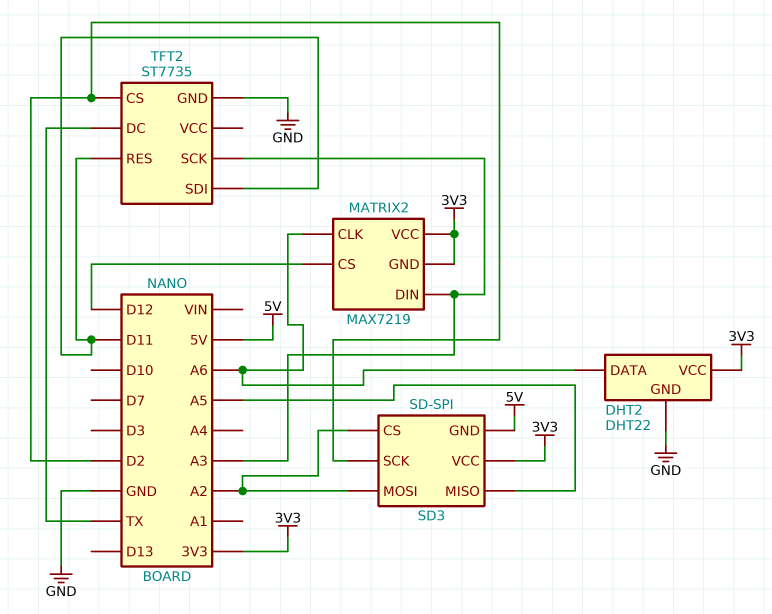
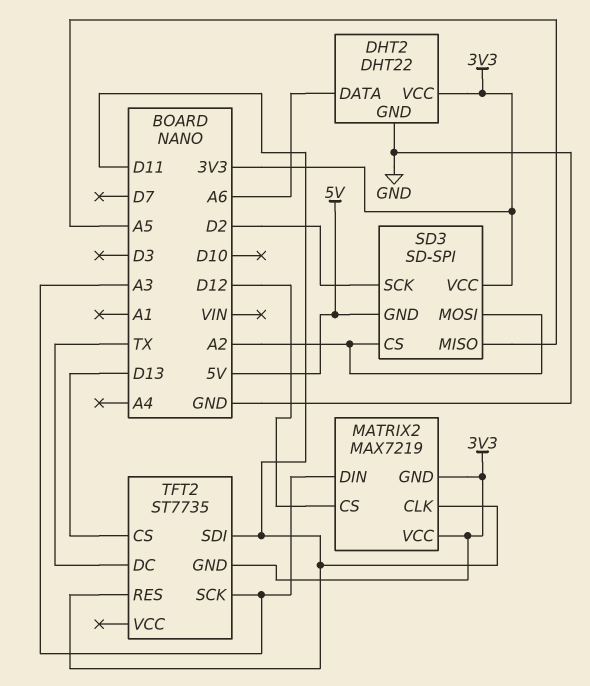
MATRIX2 pin CLK: A6 -> D11
TFT2 pin CS: D2 -> D13
TFT2 pin GND: GND -> 3V3

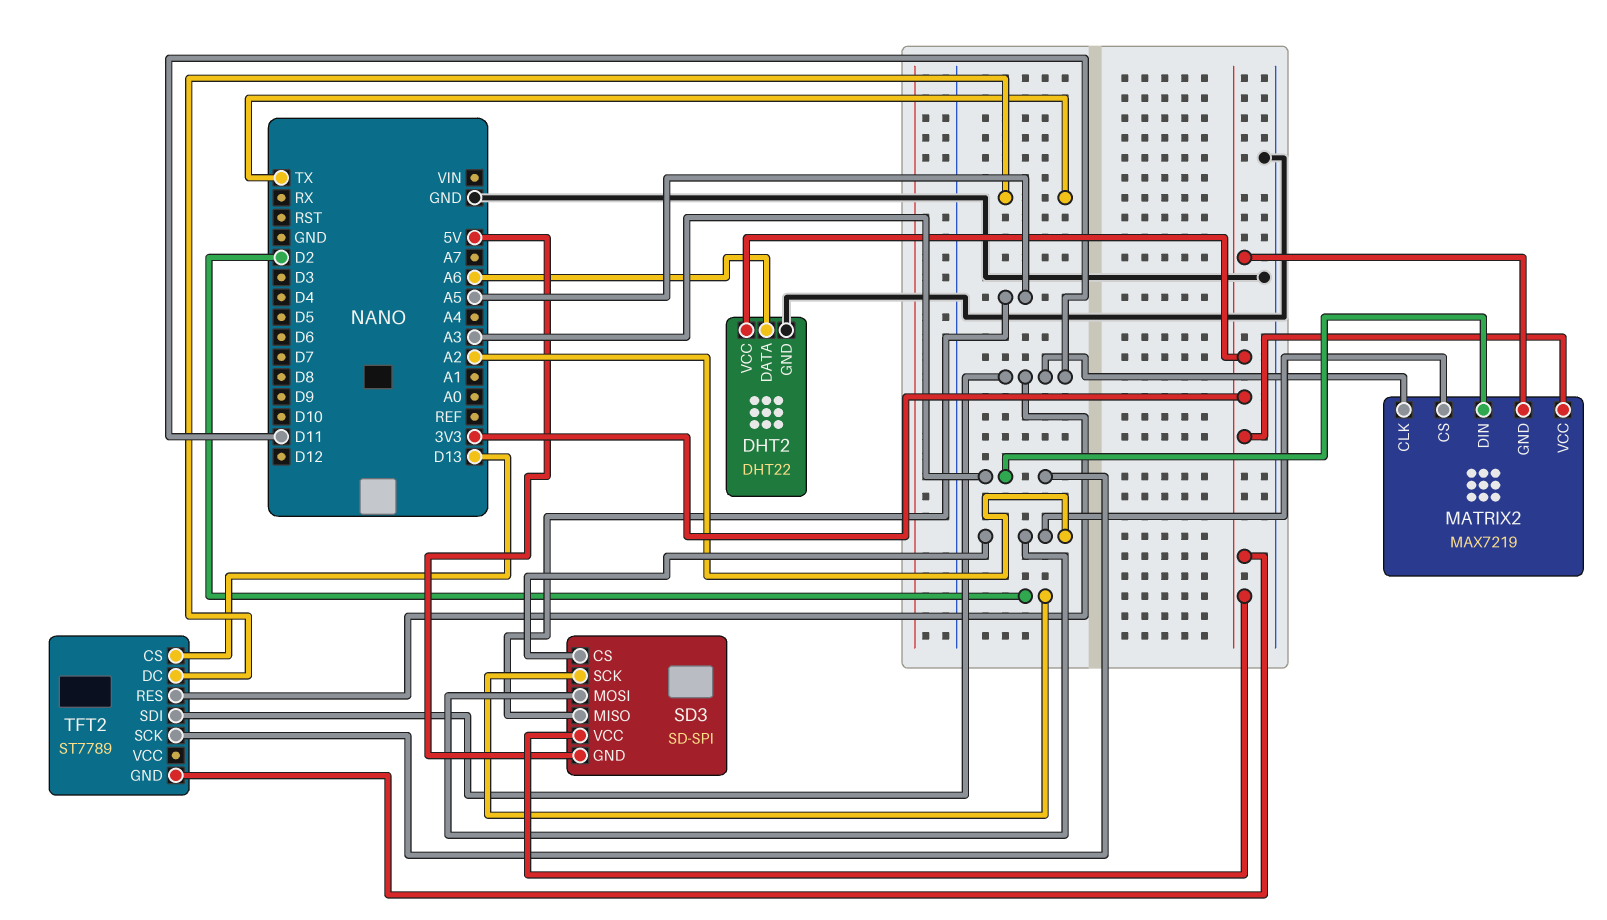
MATRIX2 pin CS: D12 -> A2
TFT2: ST7735 -> ST7789

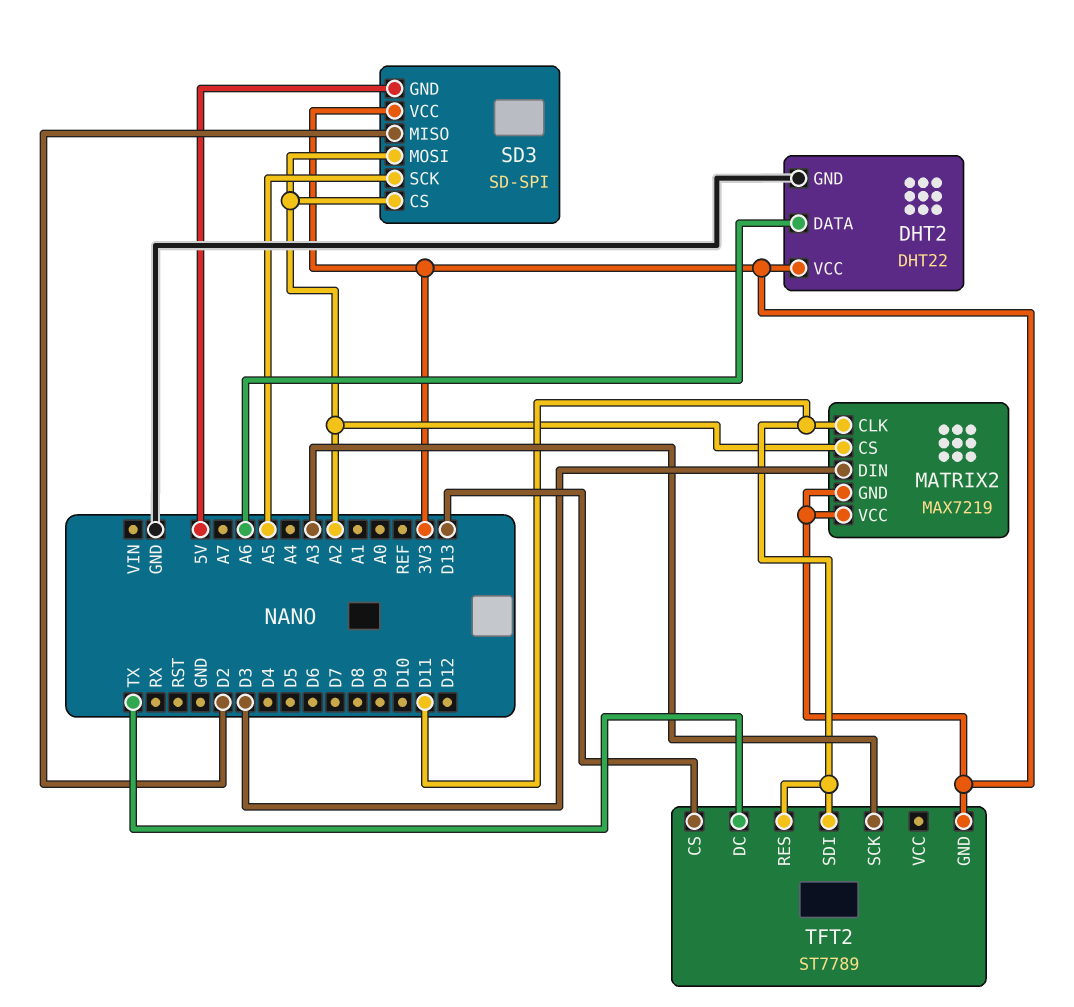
MATRIX2 pin DIN: A3 -> D3
SD3 pin MISO: A5 -> D2
SD3 pin SCK: D2 -> A5

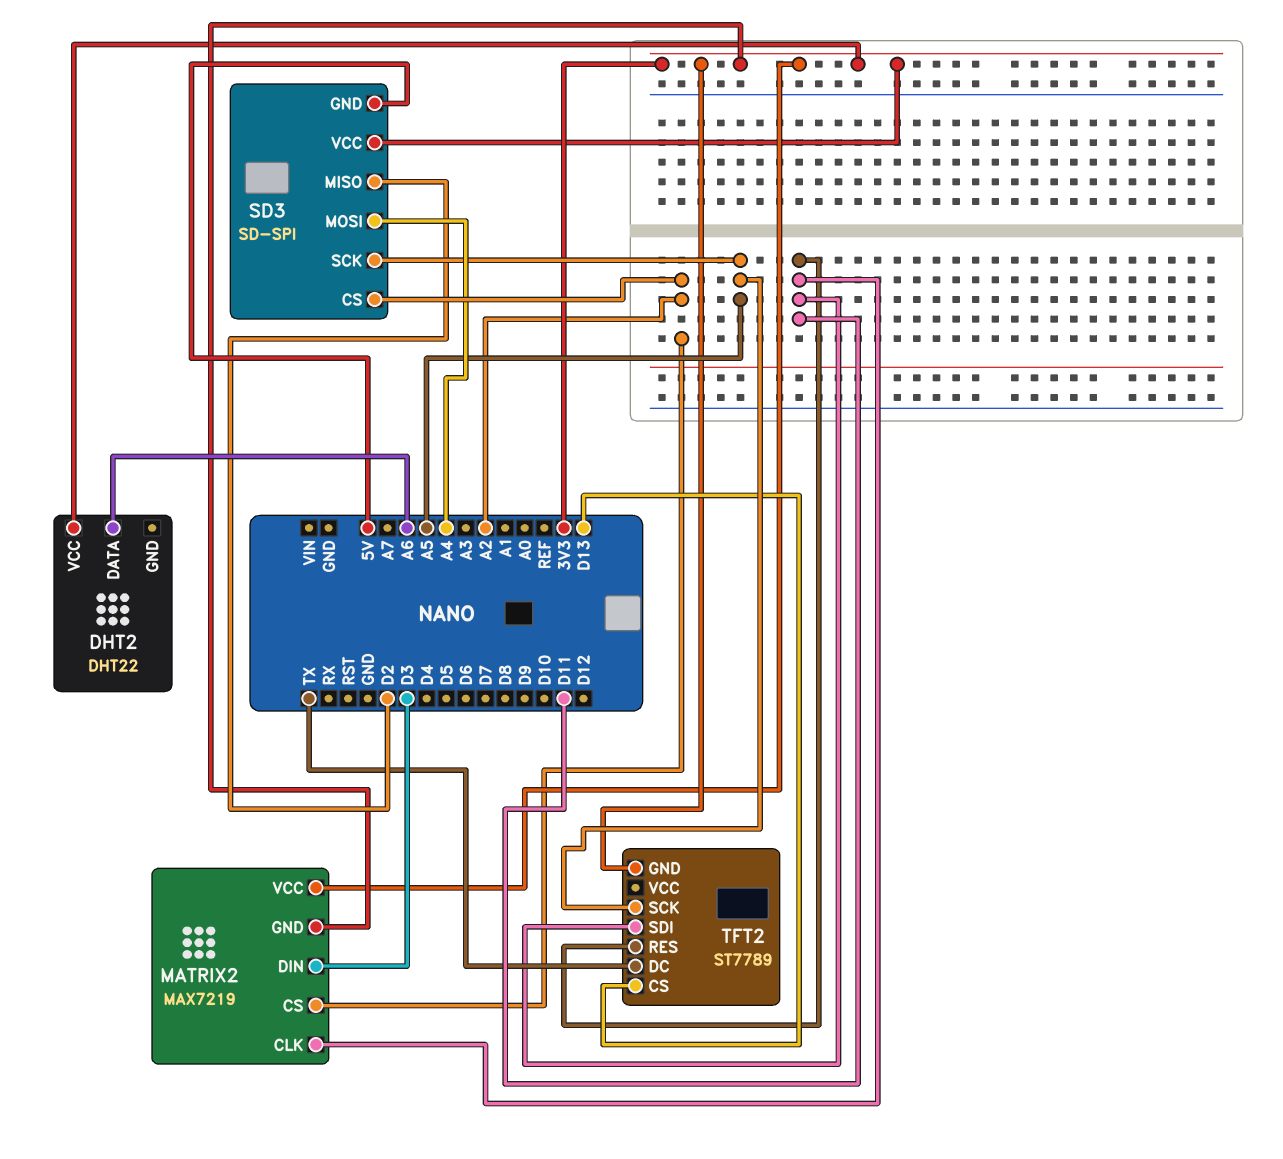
DHT2 pin GND: GND -> none
SD3 pin MOSI: A2 -> A4
TFT2 pin SCK: A3 -> A5

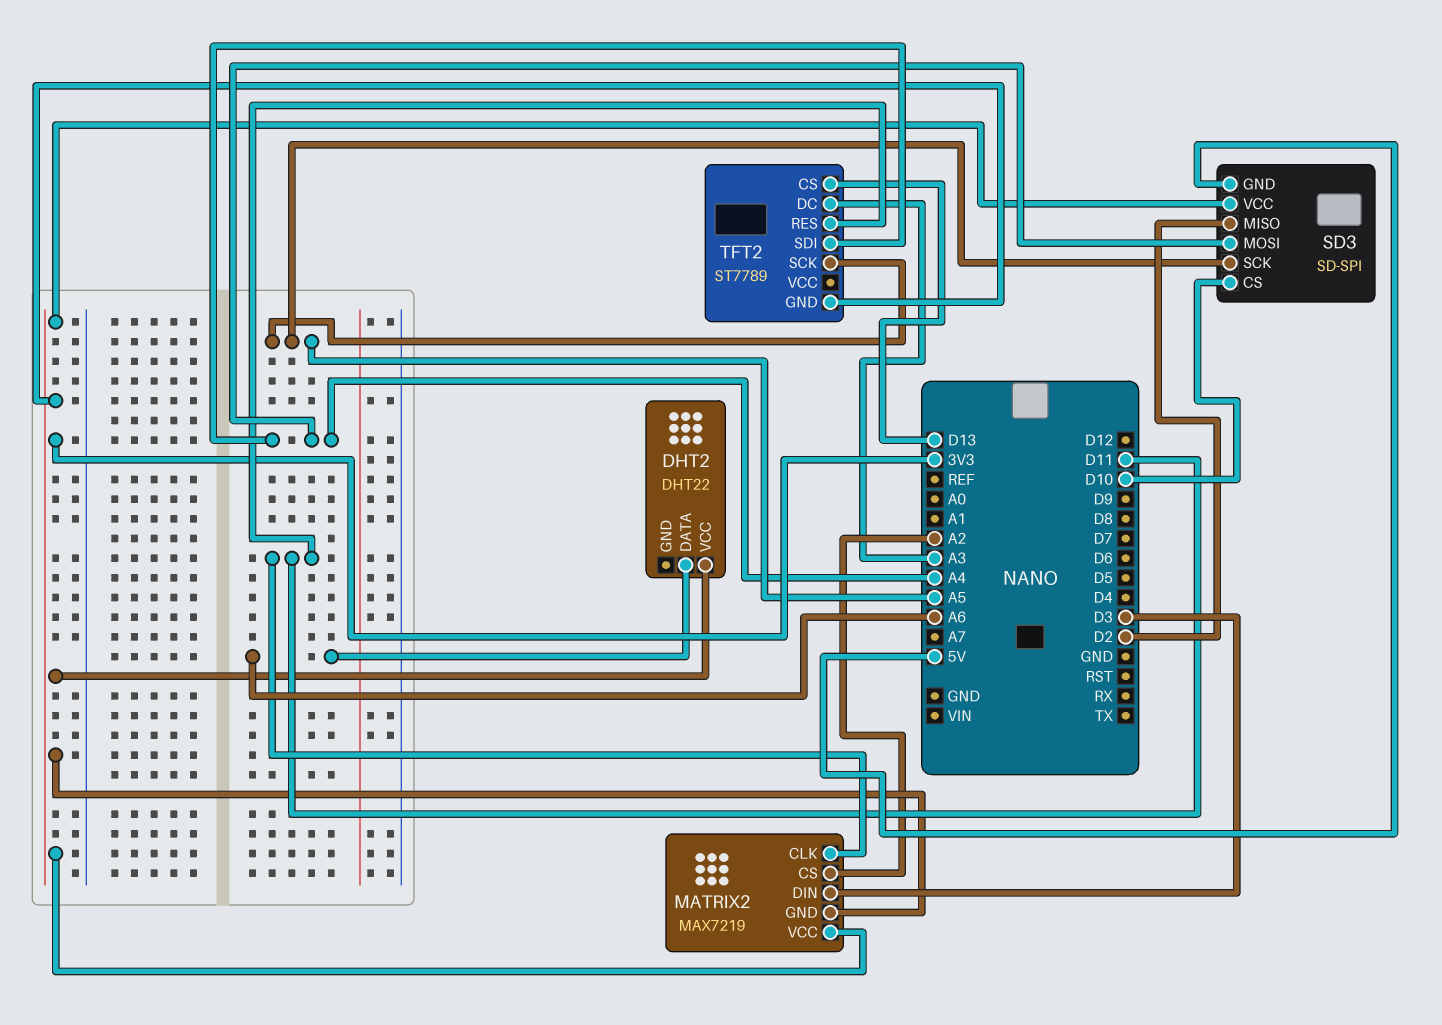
SD3 pin CS: A2 -> D10
TFT2 pin DC: TX -> A3
TFT2 pin SDI: D11 -> A4

